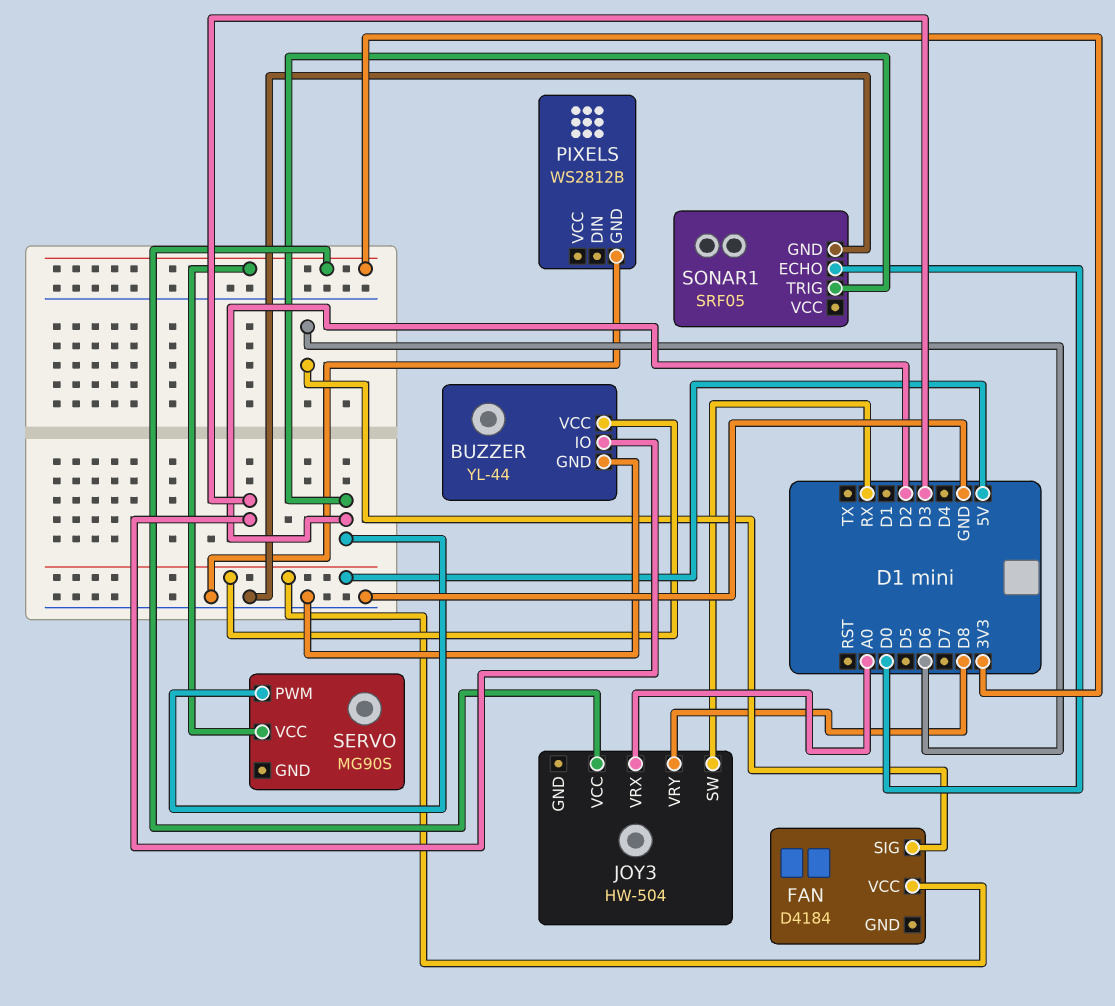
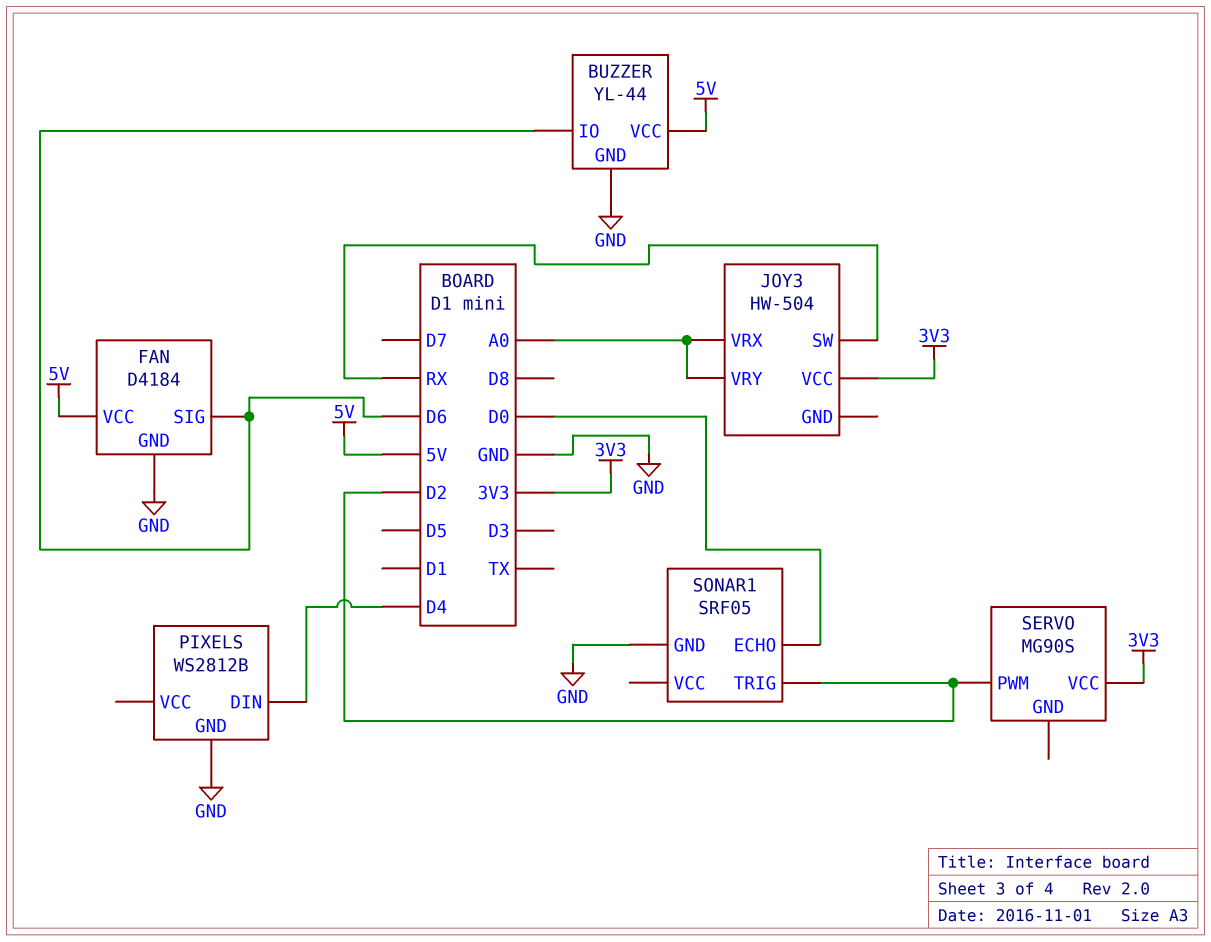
BUZZER pin IO: D3 -> D6
FAN pin GND: none -> GND
JOY3 pin VRY: D8 -> A0
PIXELS pin DIN: none -> D4

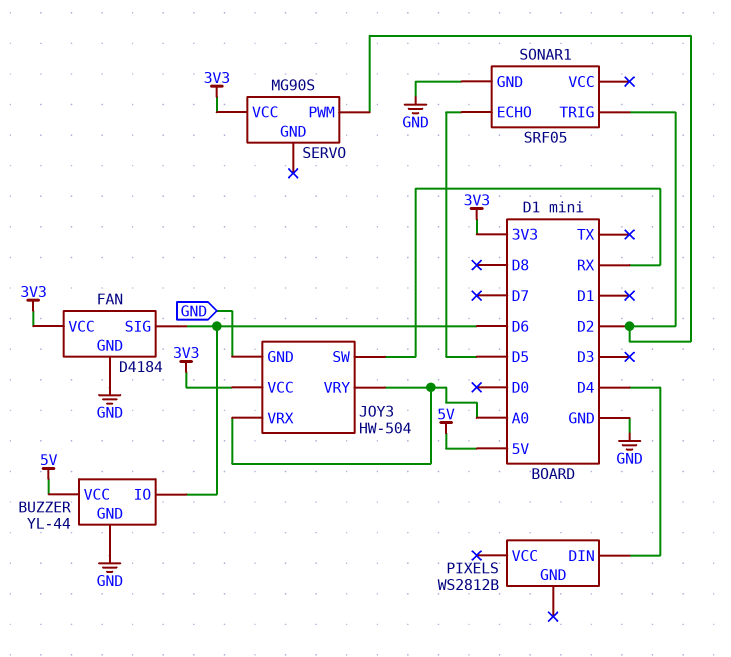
FAN pin VCC: 5V -> 3V3
JOY3 pin GND: none -> GND
PIXELS pin GND: GND -> none
SONAR1 pin ECHO: D0 -> D5

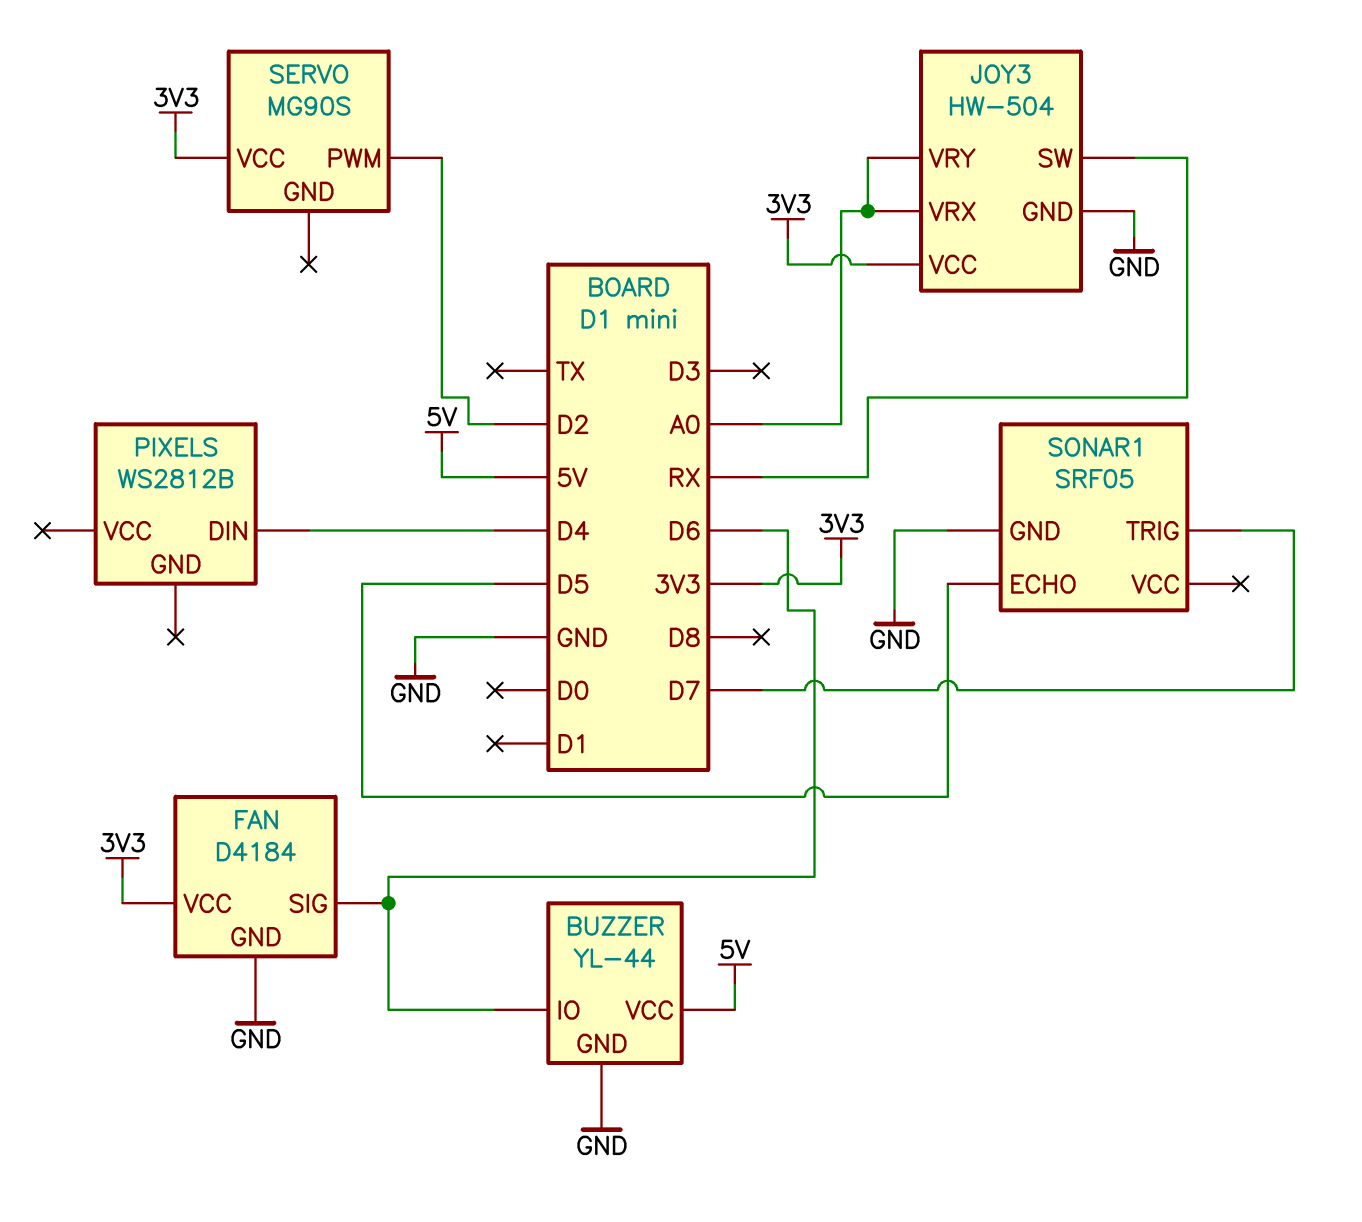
SONAR1 pin TRIG: D2 -> D7

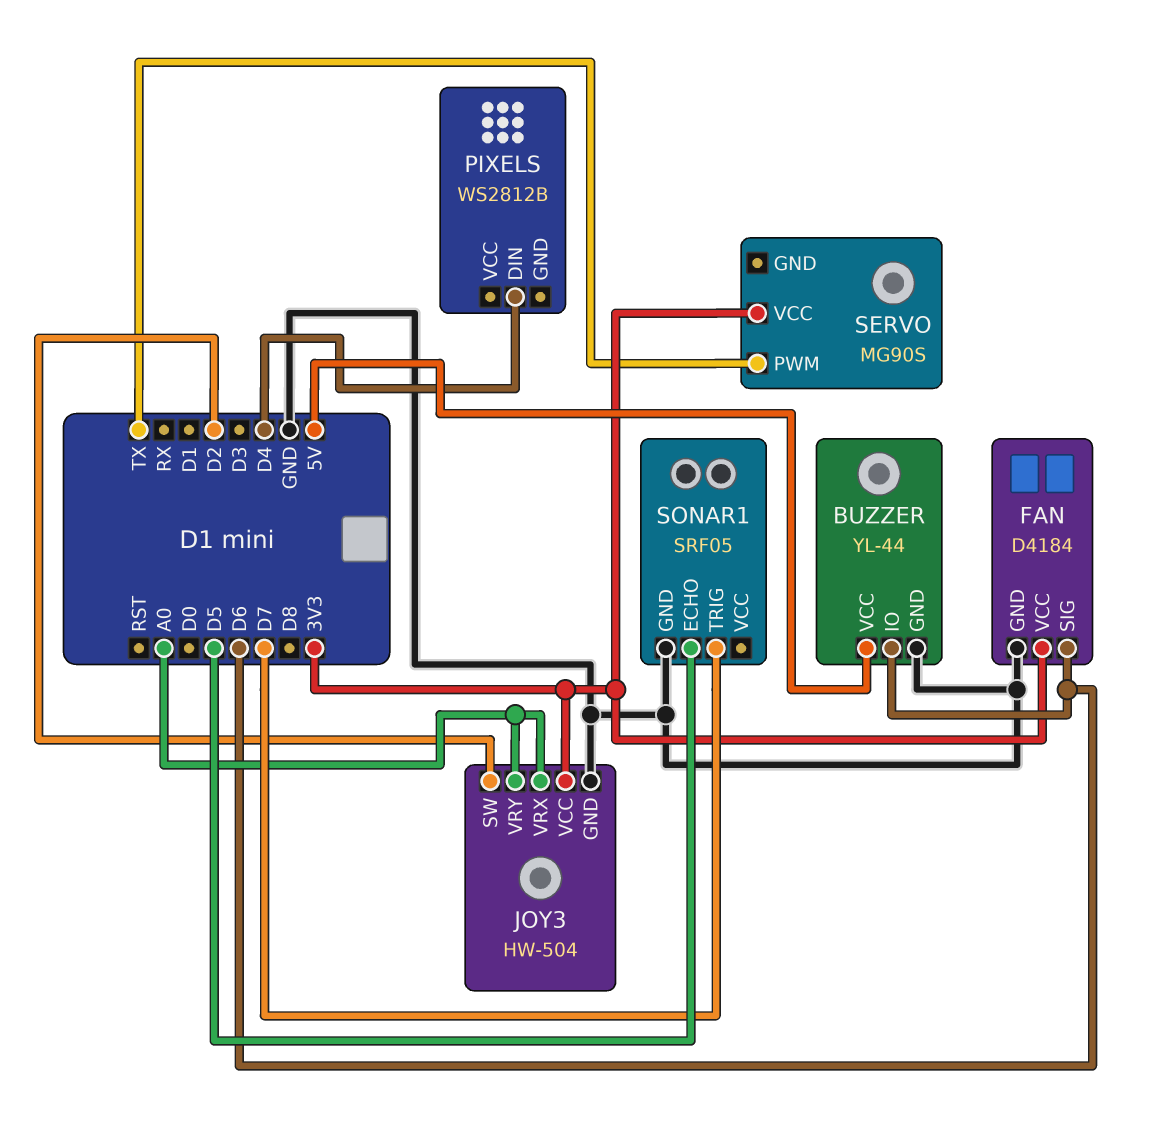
JOY3 pin SW: RX -> D2
SERVO pin PWM: D2 -> TX

